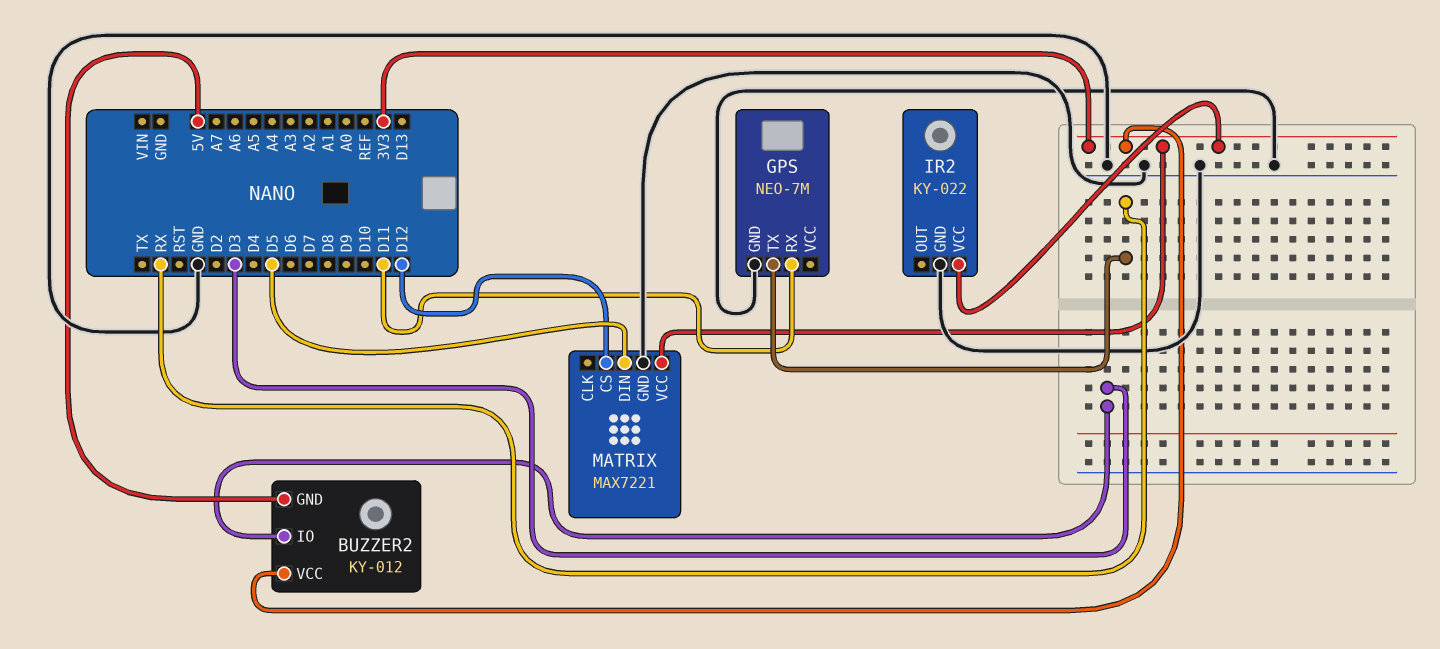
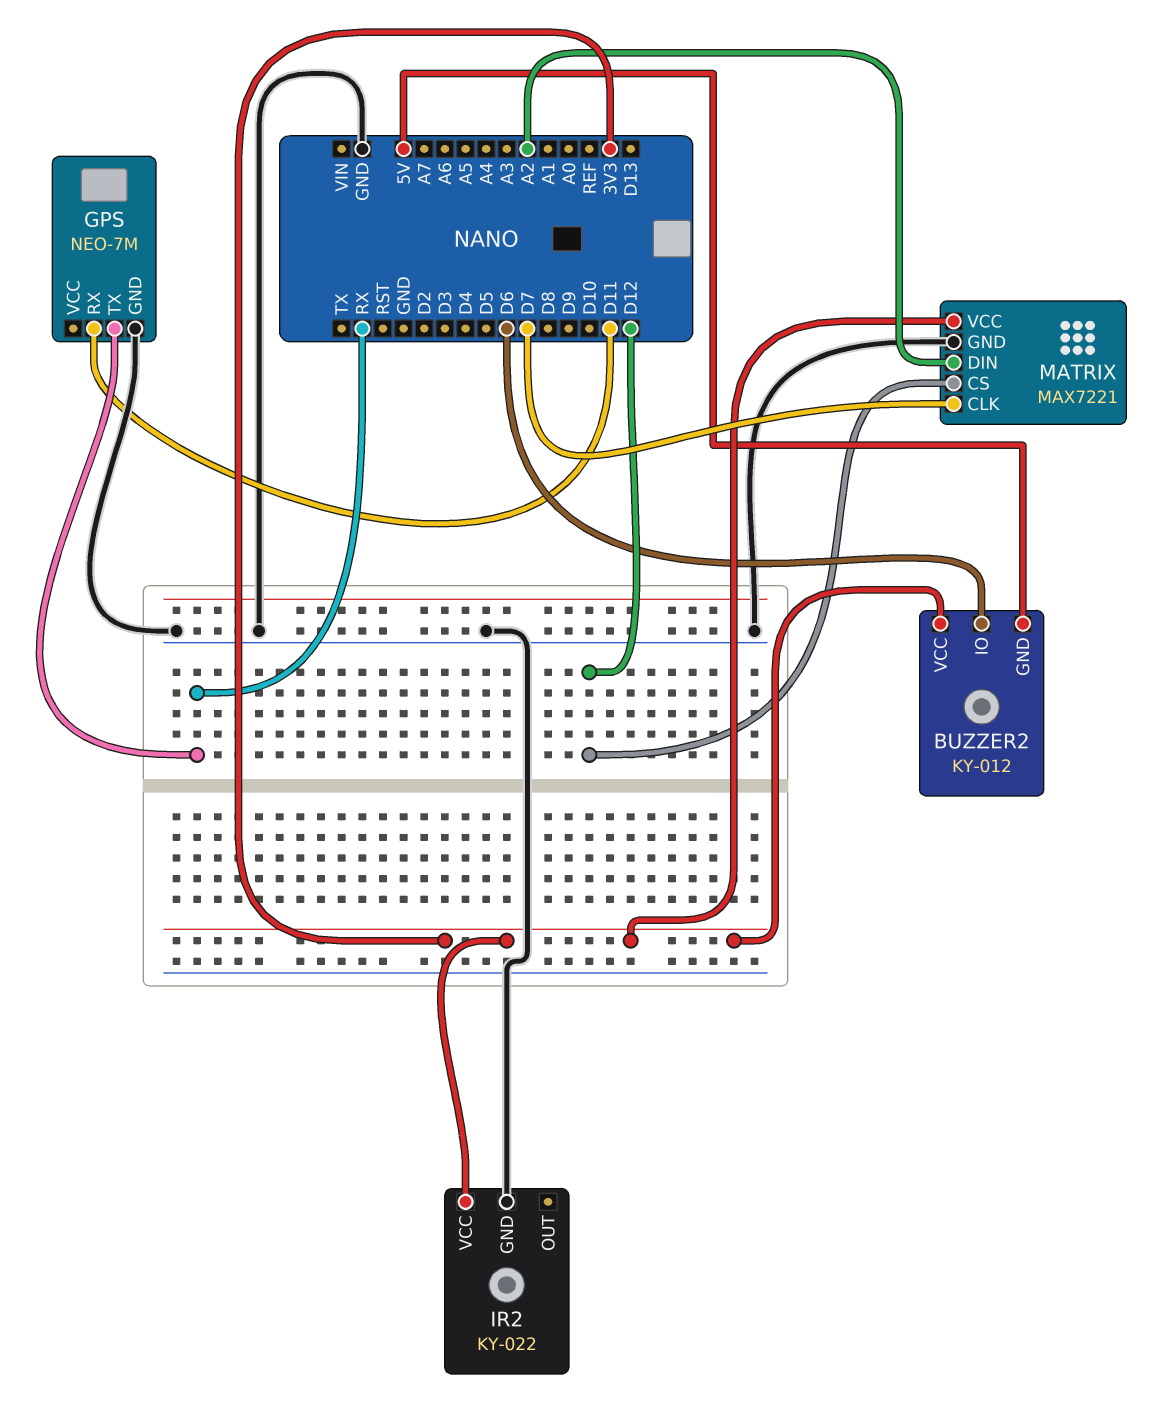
BUZZER2 pin IO: D3 -> D6
MATRIX pin CLK: none -> D7
MATRIX pin DIN: D5 -> A2

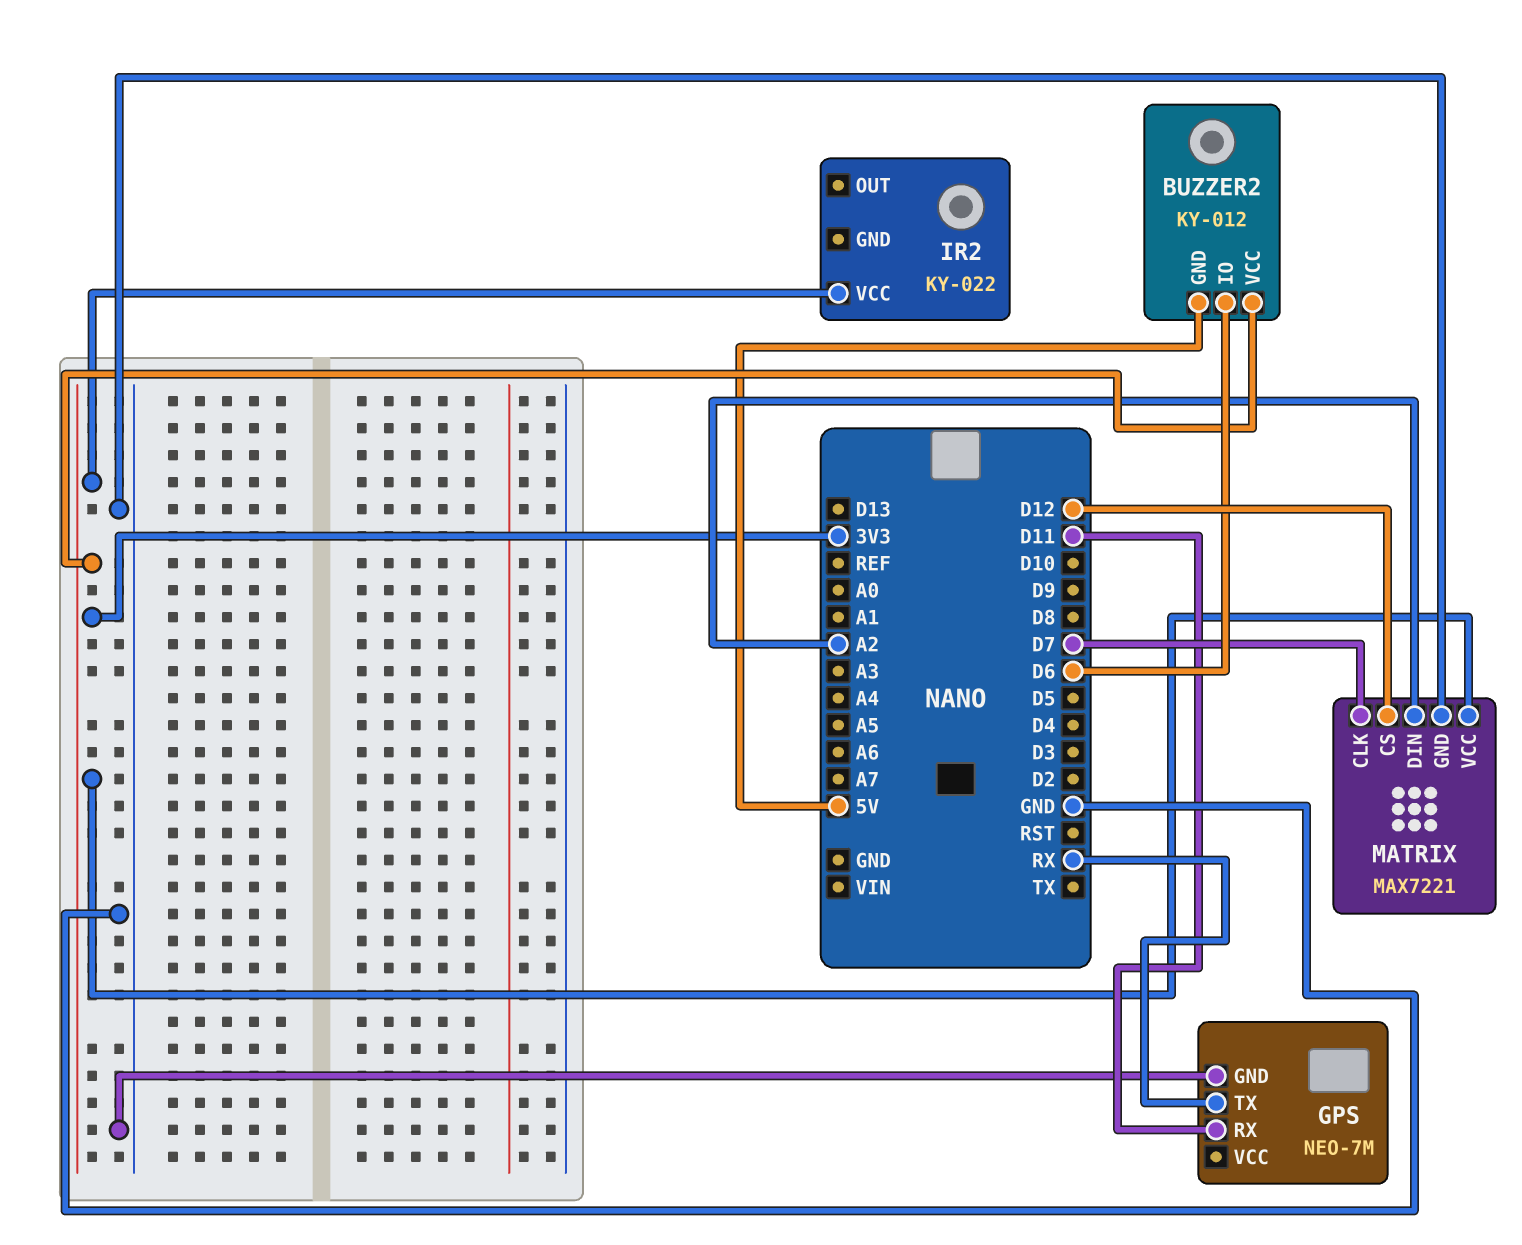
IR2 pin GND: GND -> none

